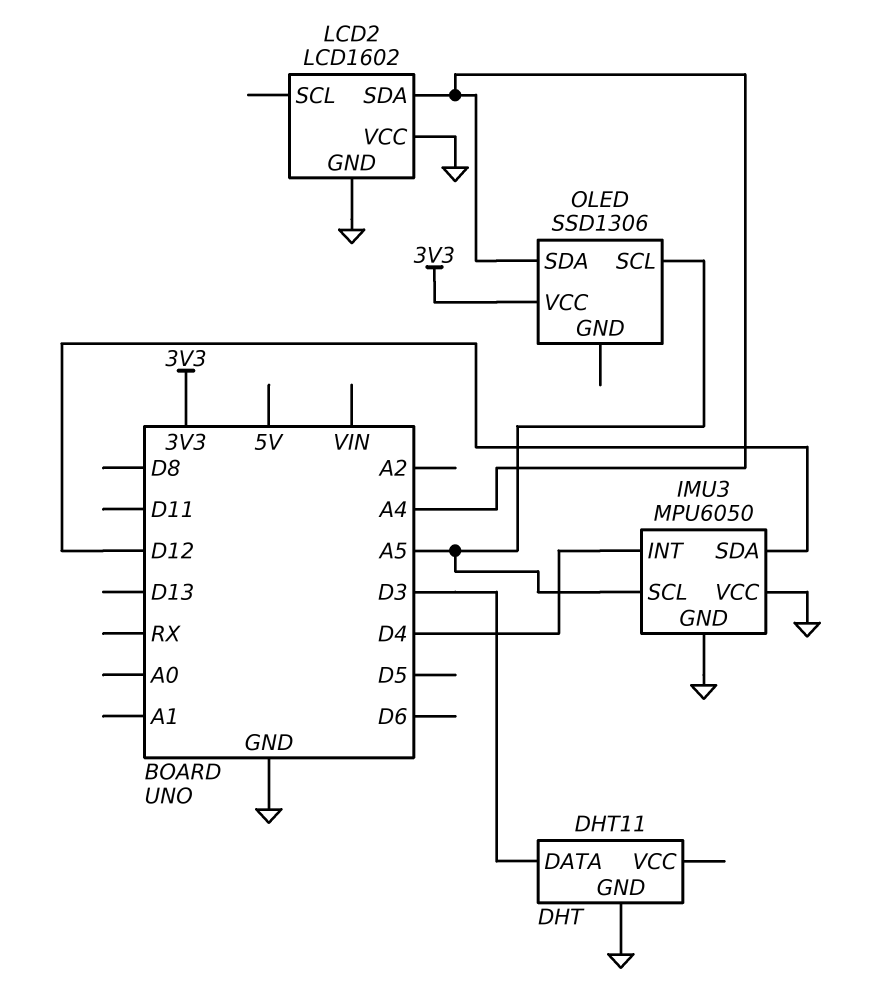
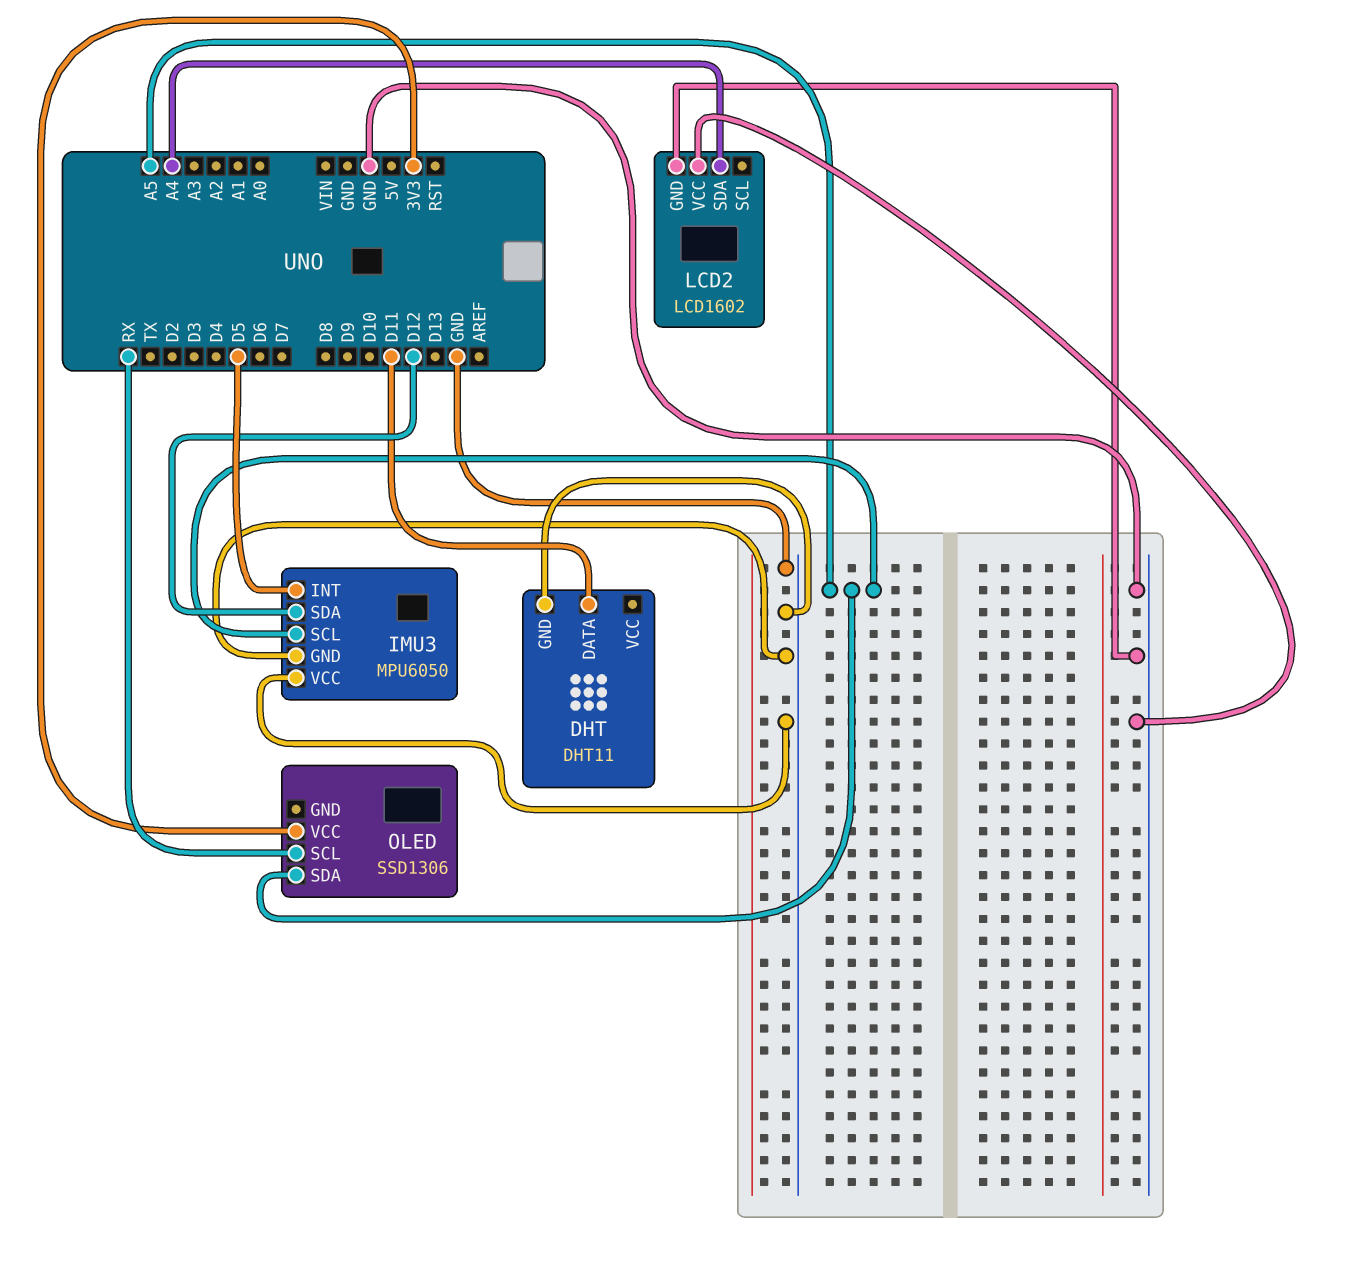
DHT pin DATA: D3 -> D11
IMU3 pin INT: D4 -> D5
OLED pin SCL: A5 -> RX
OLED pin SDA: A4 -> A5

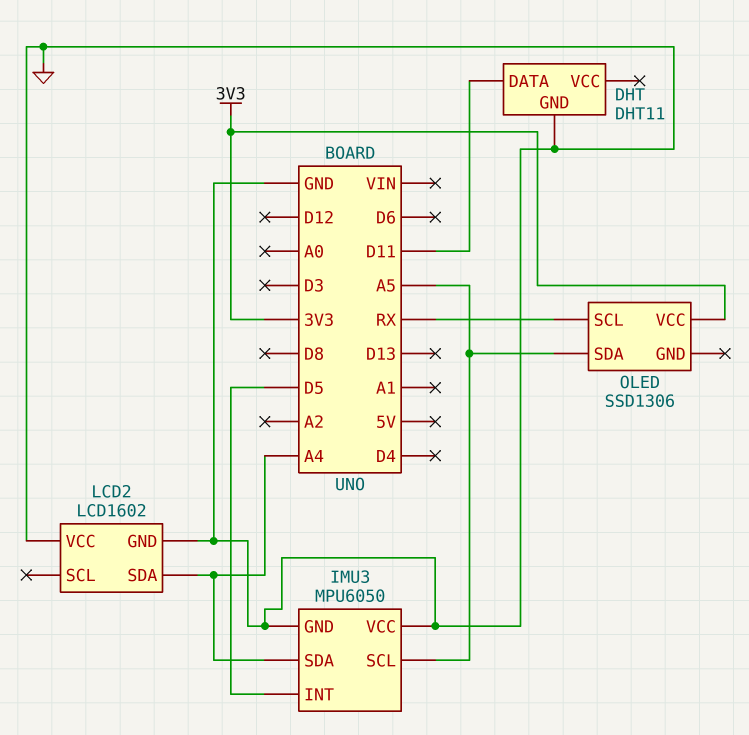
IMU3 pin SDA: D12 -> A4

